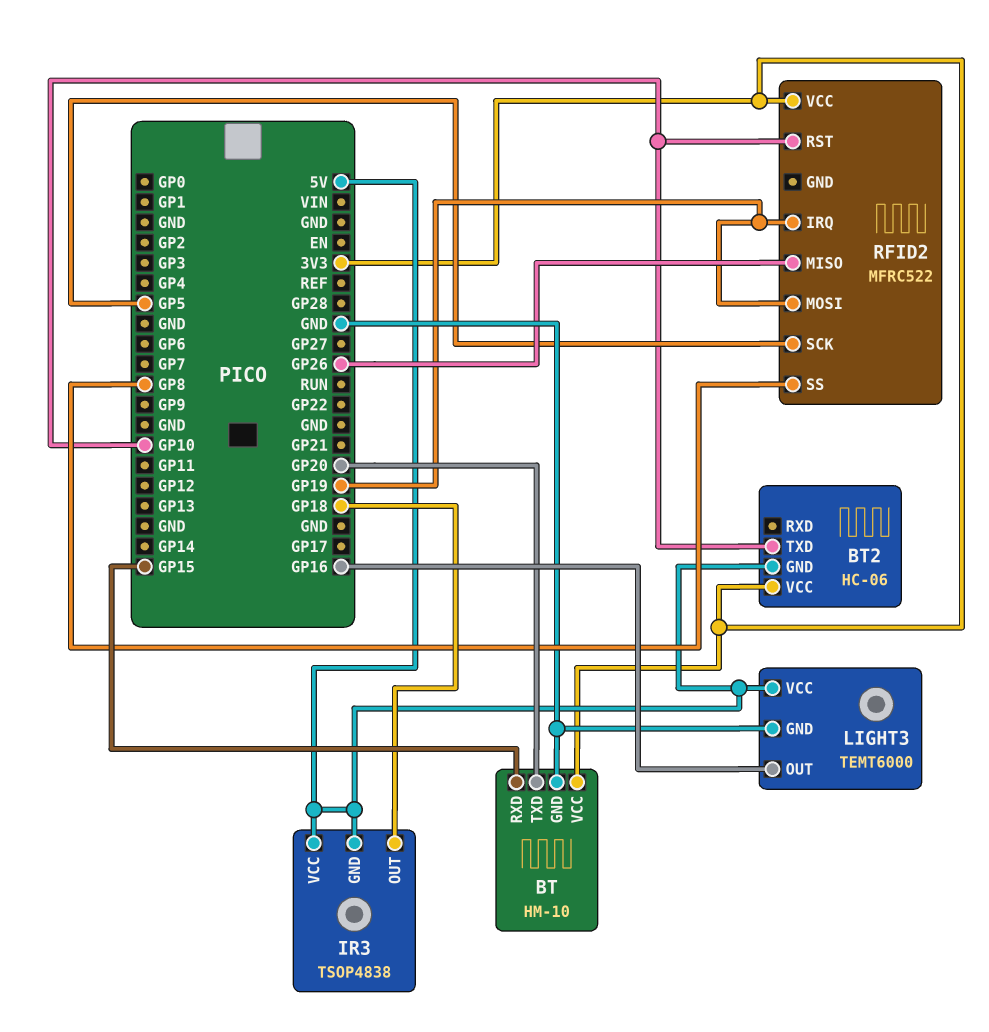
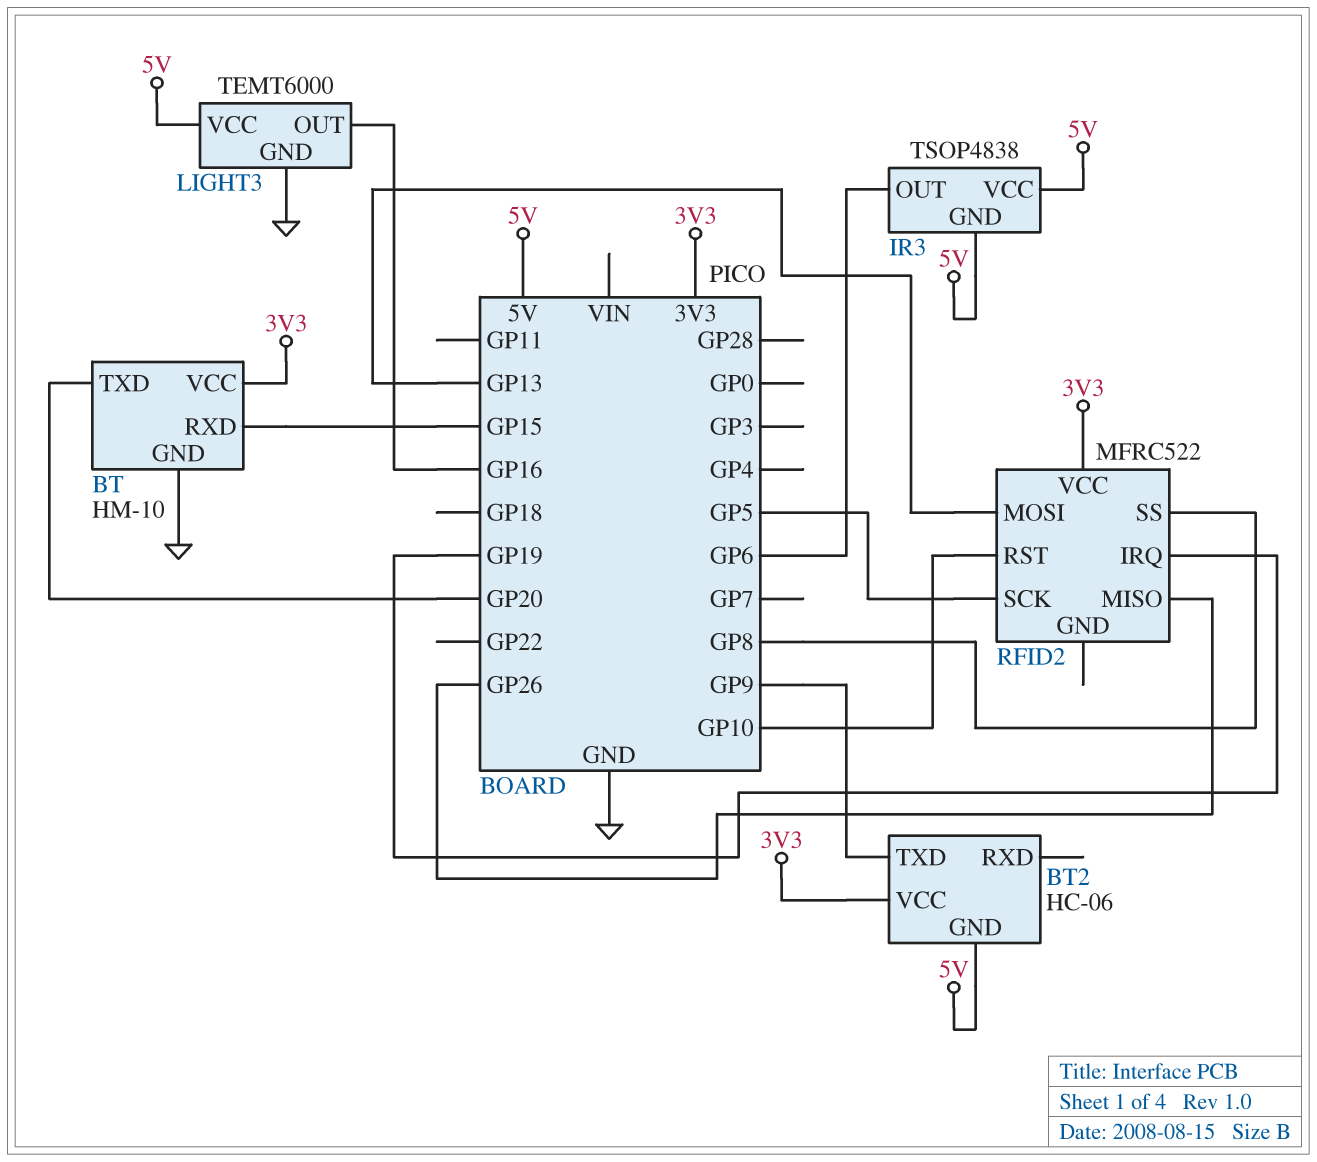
BT2 pin TXD: GP10 -> GP9
IR3 pin OUT: GP18 -> GP6
RFID2 pin MOSI: GP19 -> GP13

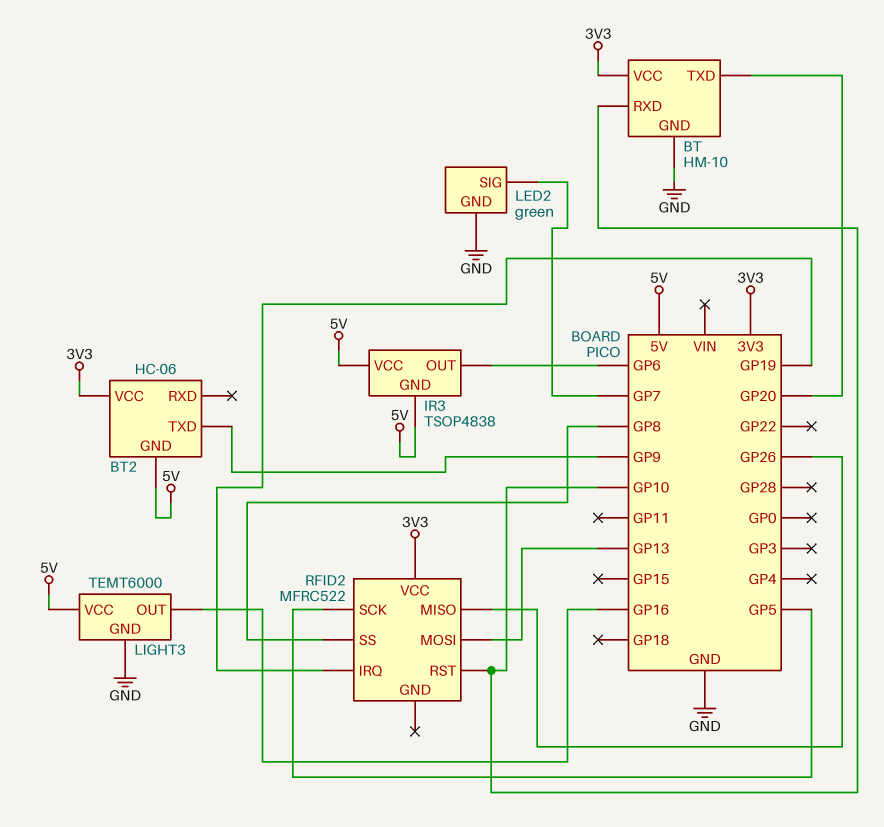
BT pin RXD: GP15 -> GP10
LED2: none -> green
LED2 pin GND: none -> GND
LED2 pin SIG: none -> GP7

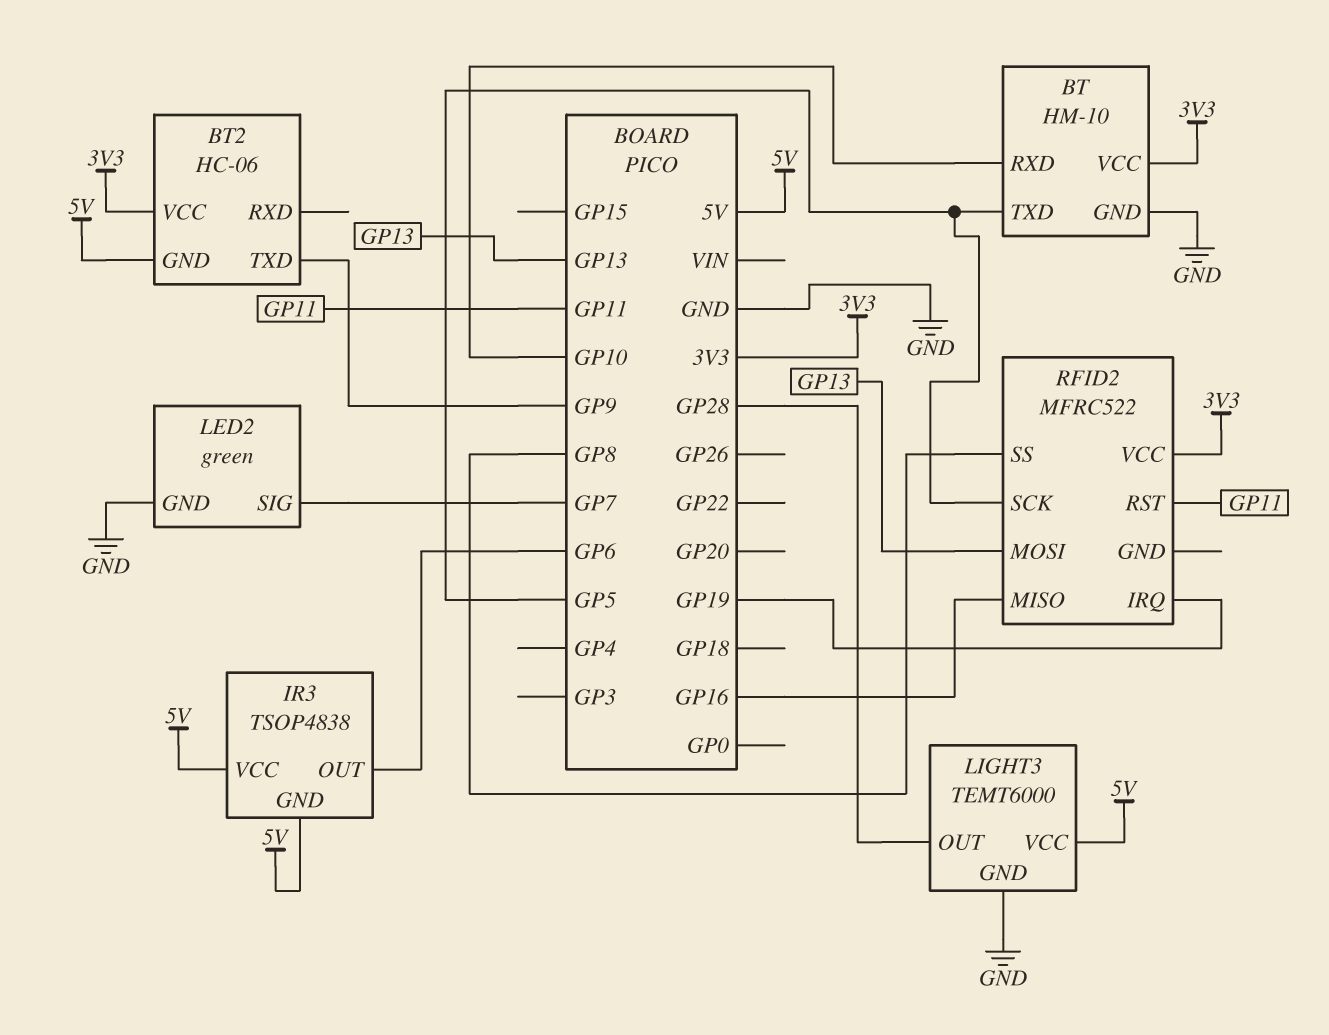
BT pin TXD: GP20 -> GP5
LIGHT3 pin OUT: GP16 -> GP28
RFID2 pin MISO: GP26 -> GP16
RFID2 pin RST: GP10 -> GP11

